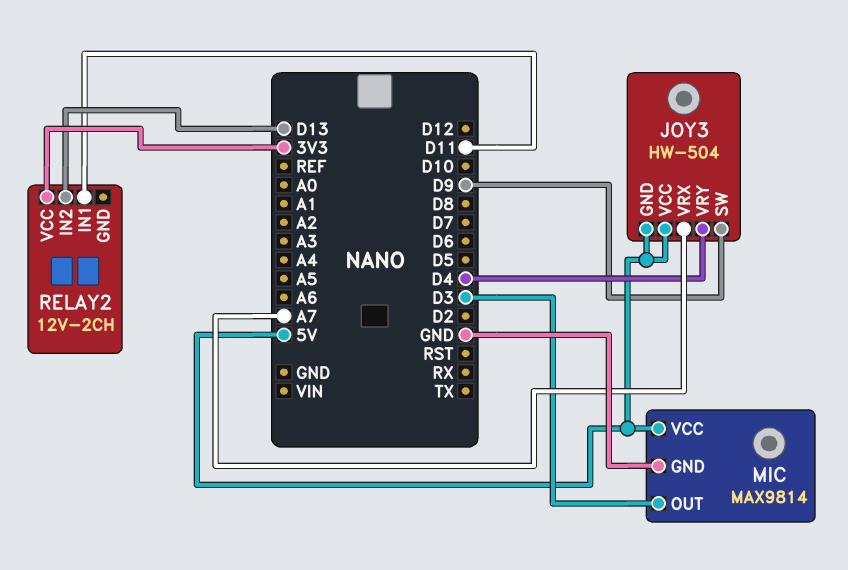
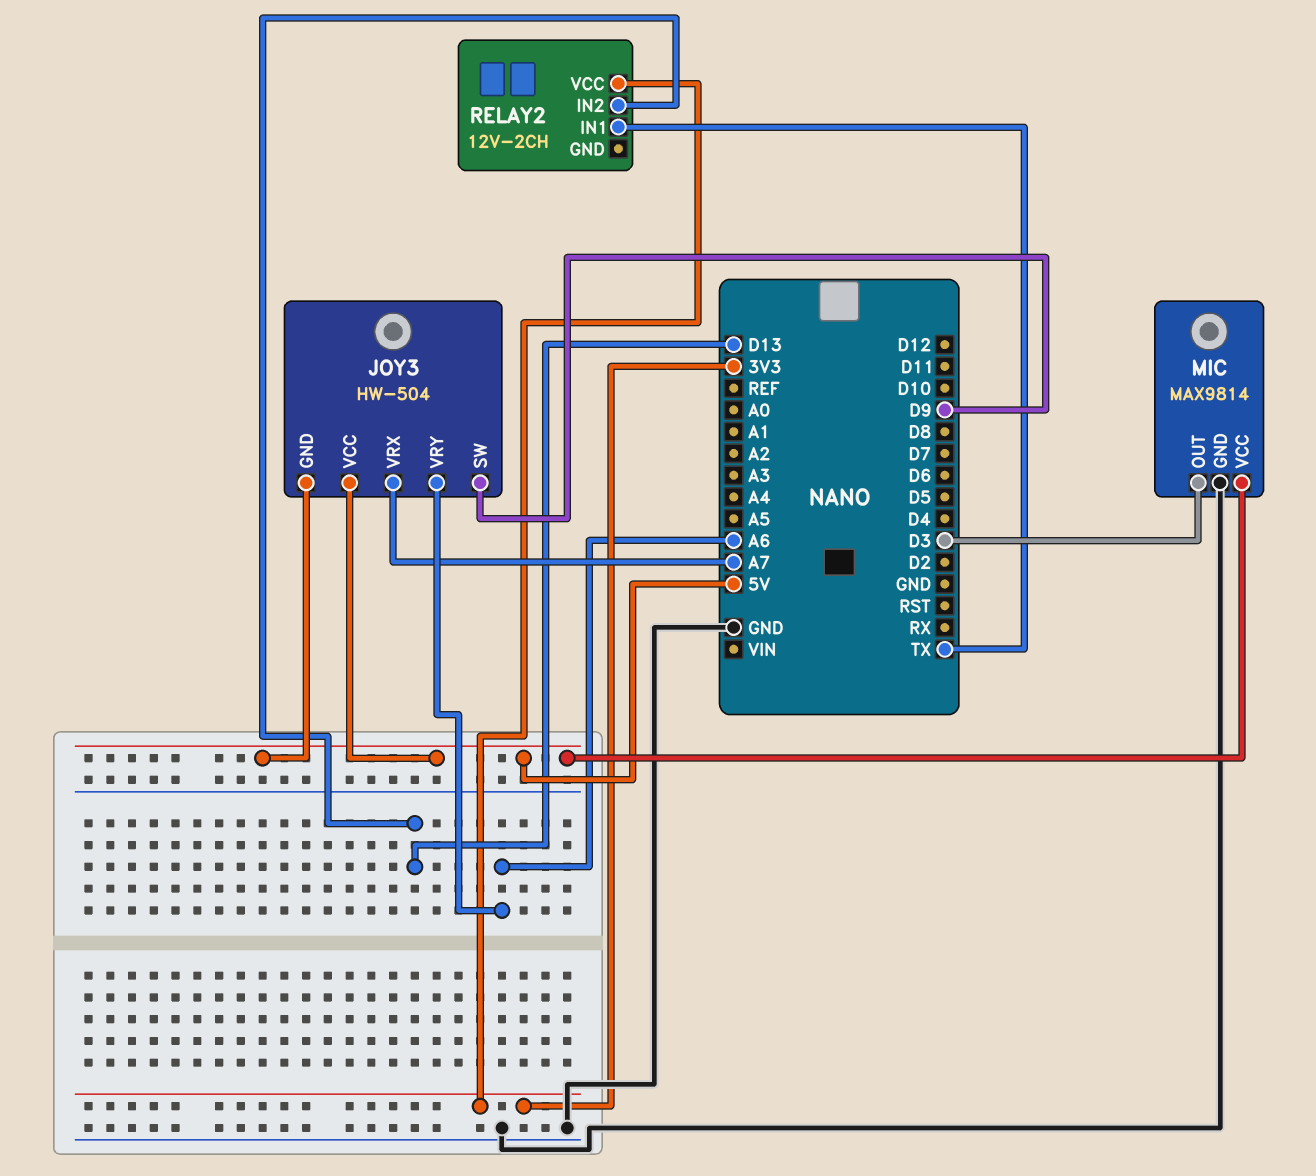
JOY3 pin VRY: D4 -> A6
RELAY2 pin IN1: D11 -> TX

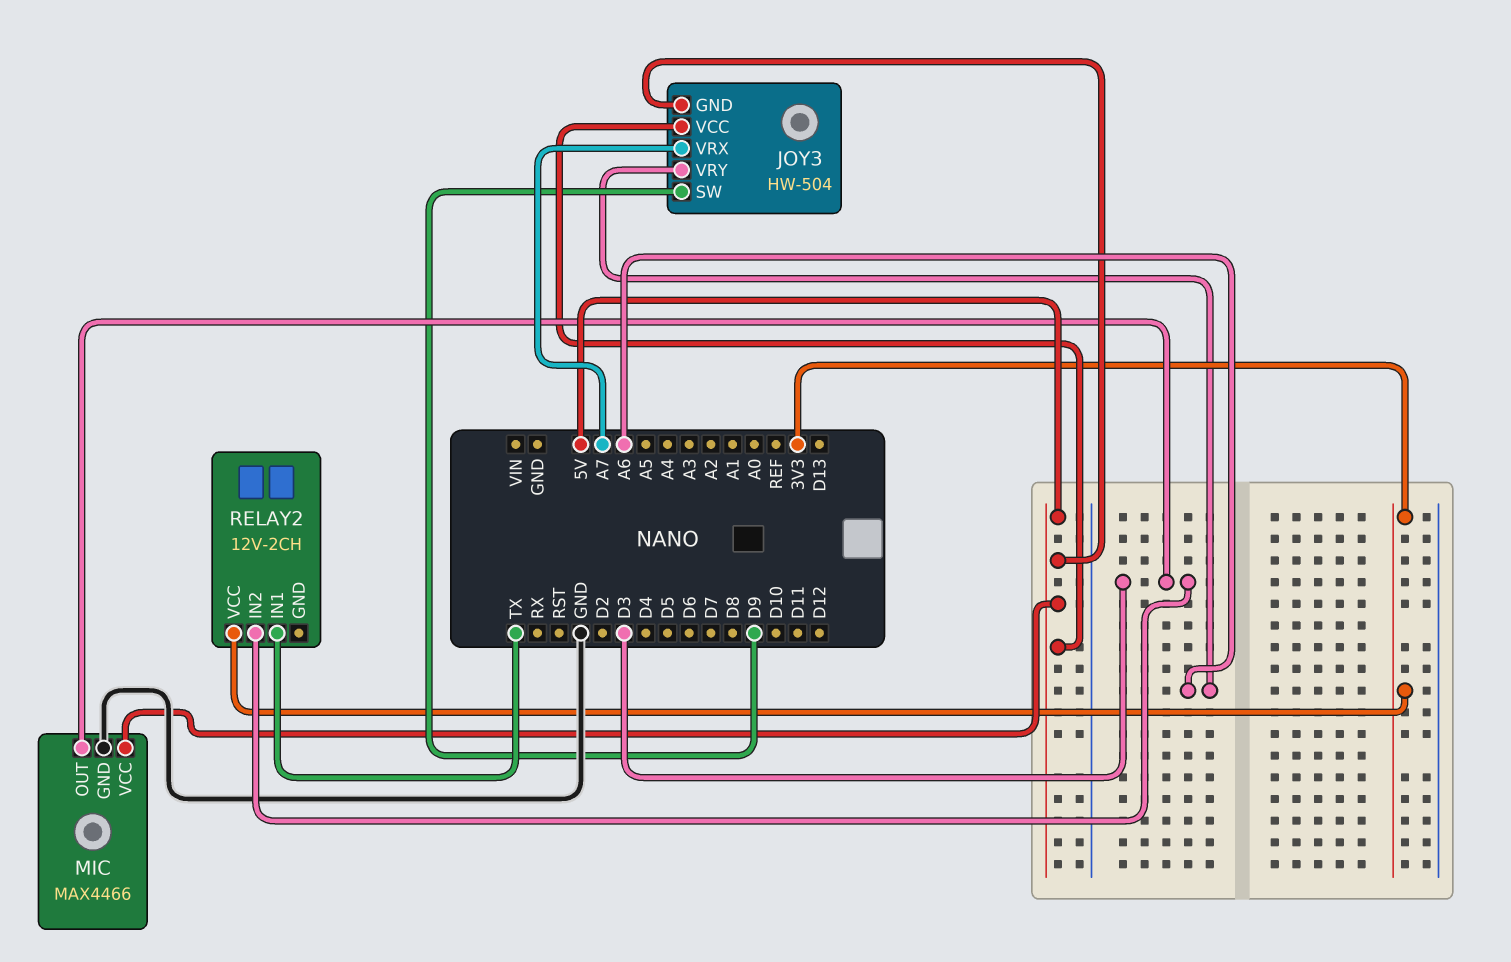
MIC: MAX9814 -> MAX4466
RELAY2 pin IN2: D13 -> D3

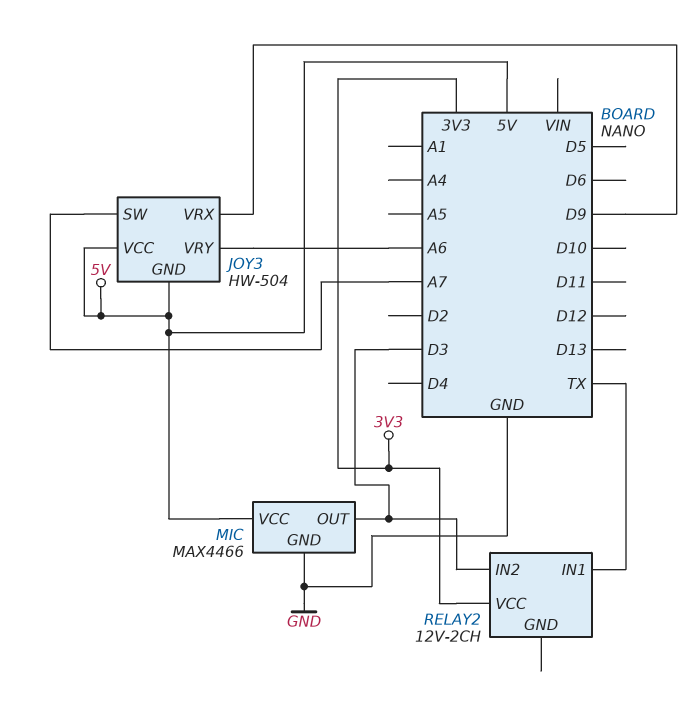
JOY3 pin SW: D9 -> A7
JOY3 pin VRX: A7 -> D9

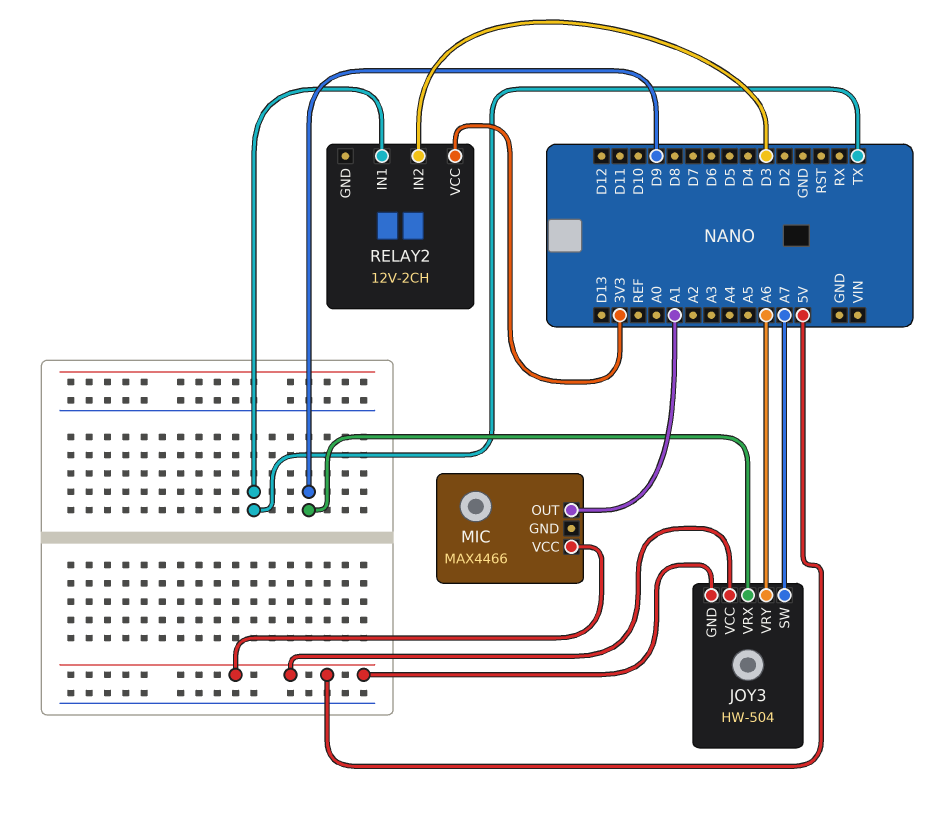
MIC pin GND: GND -> none
MIC pin OUT: D3 -> A1

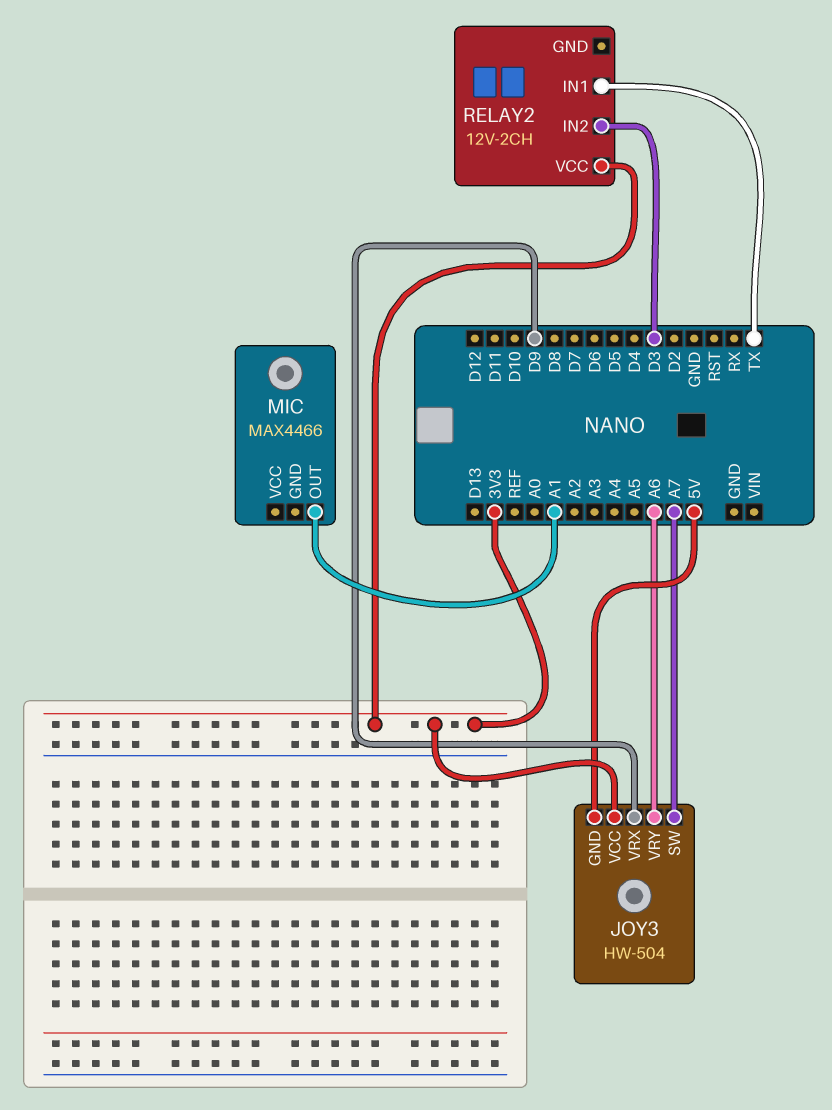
JOY3 pin VCC: 5V -> 3V3
MIC pin VCC: 5V -> none

